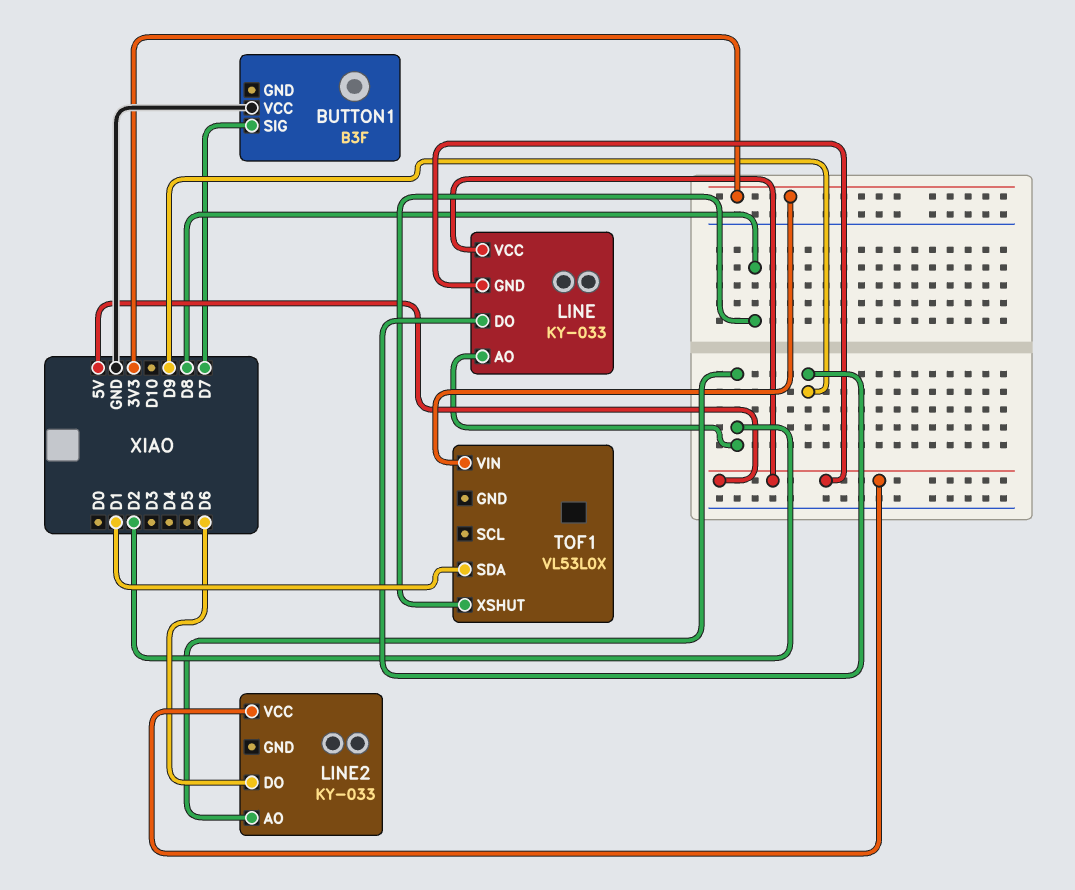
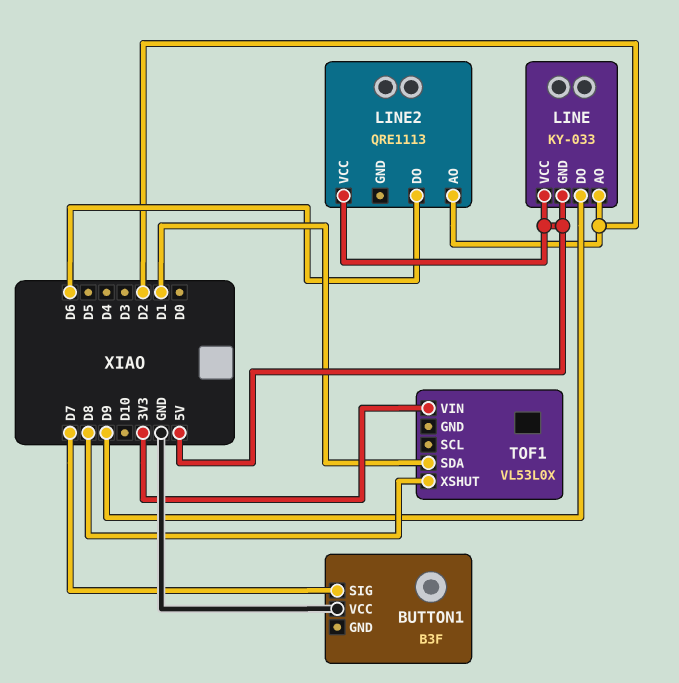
LINE2: KY-033 -> QRE1113

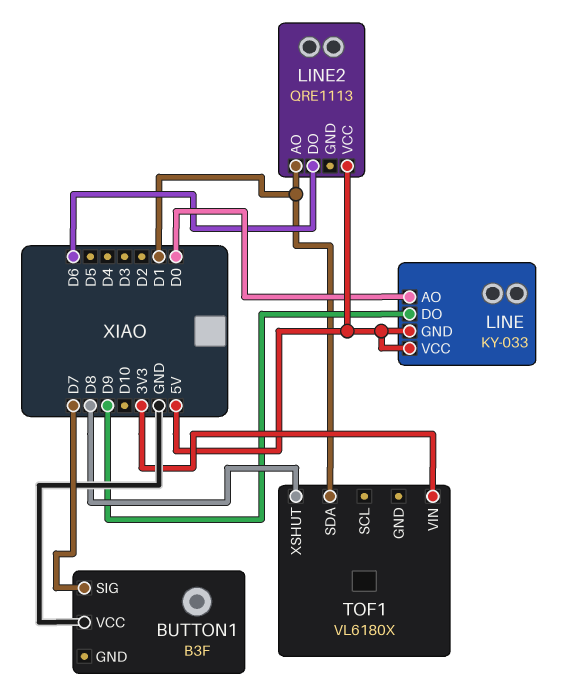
LINE pin AO: D2 -> D0
LINE2 pin AO: D2 -> D1
TOF1: VL53L0X -> VL6180X

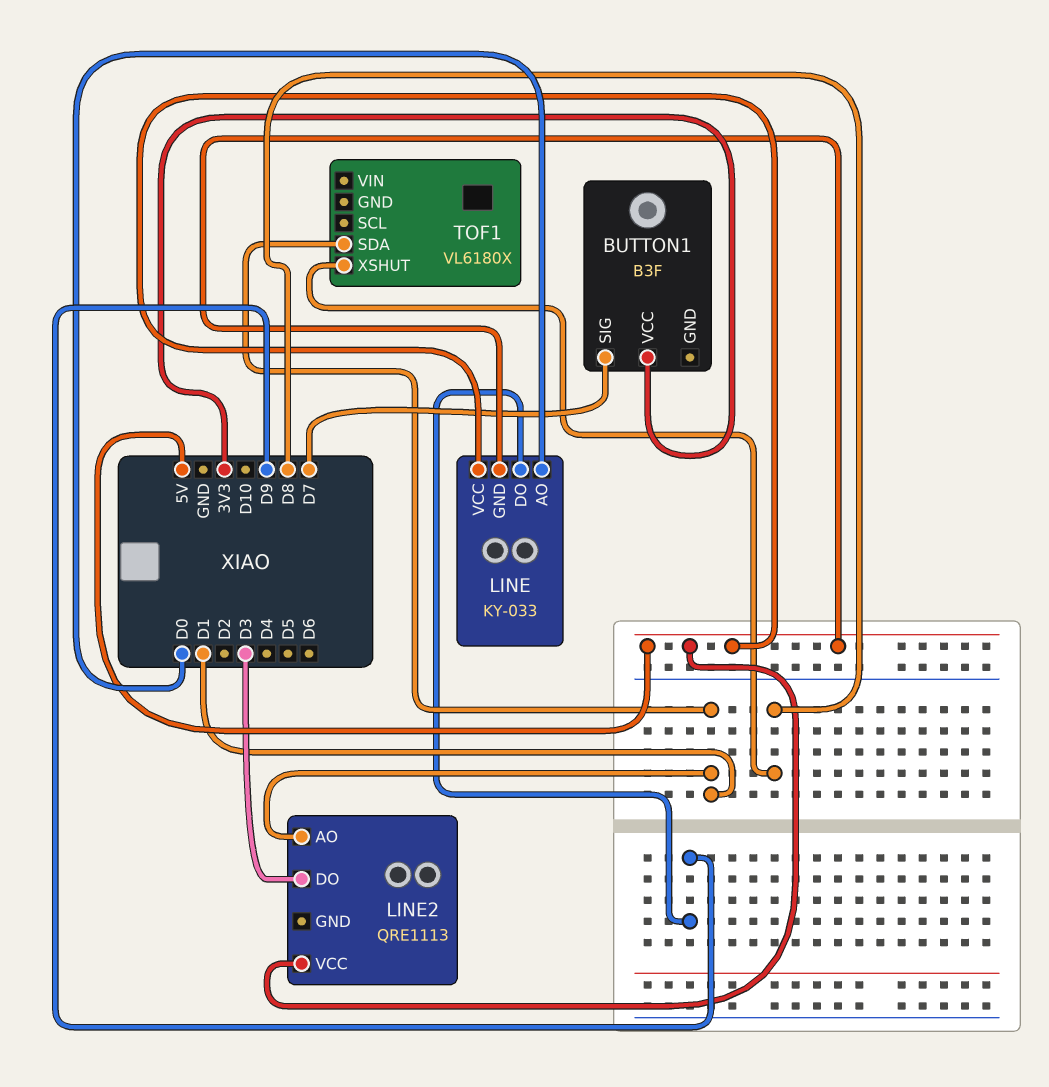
BUTTON1 pin VCC: GND -> 3V3
LINE2 pin DO: D6 -> D3
TOF1 pin VIN: 3V3 -> none

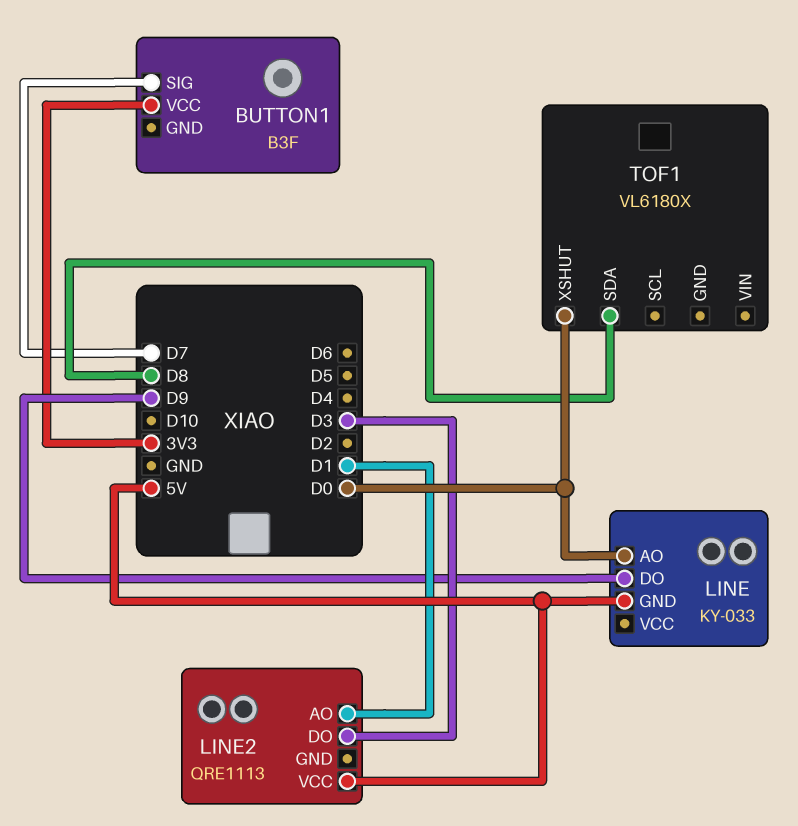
LINE pin VCC: 5V -> none
TOF1 pin SDA: D1 -> D8
TOF1 pin XSHUT: D8 -> D0

